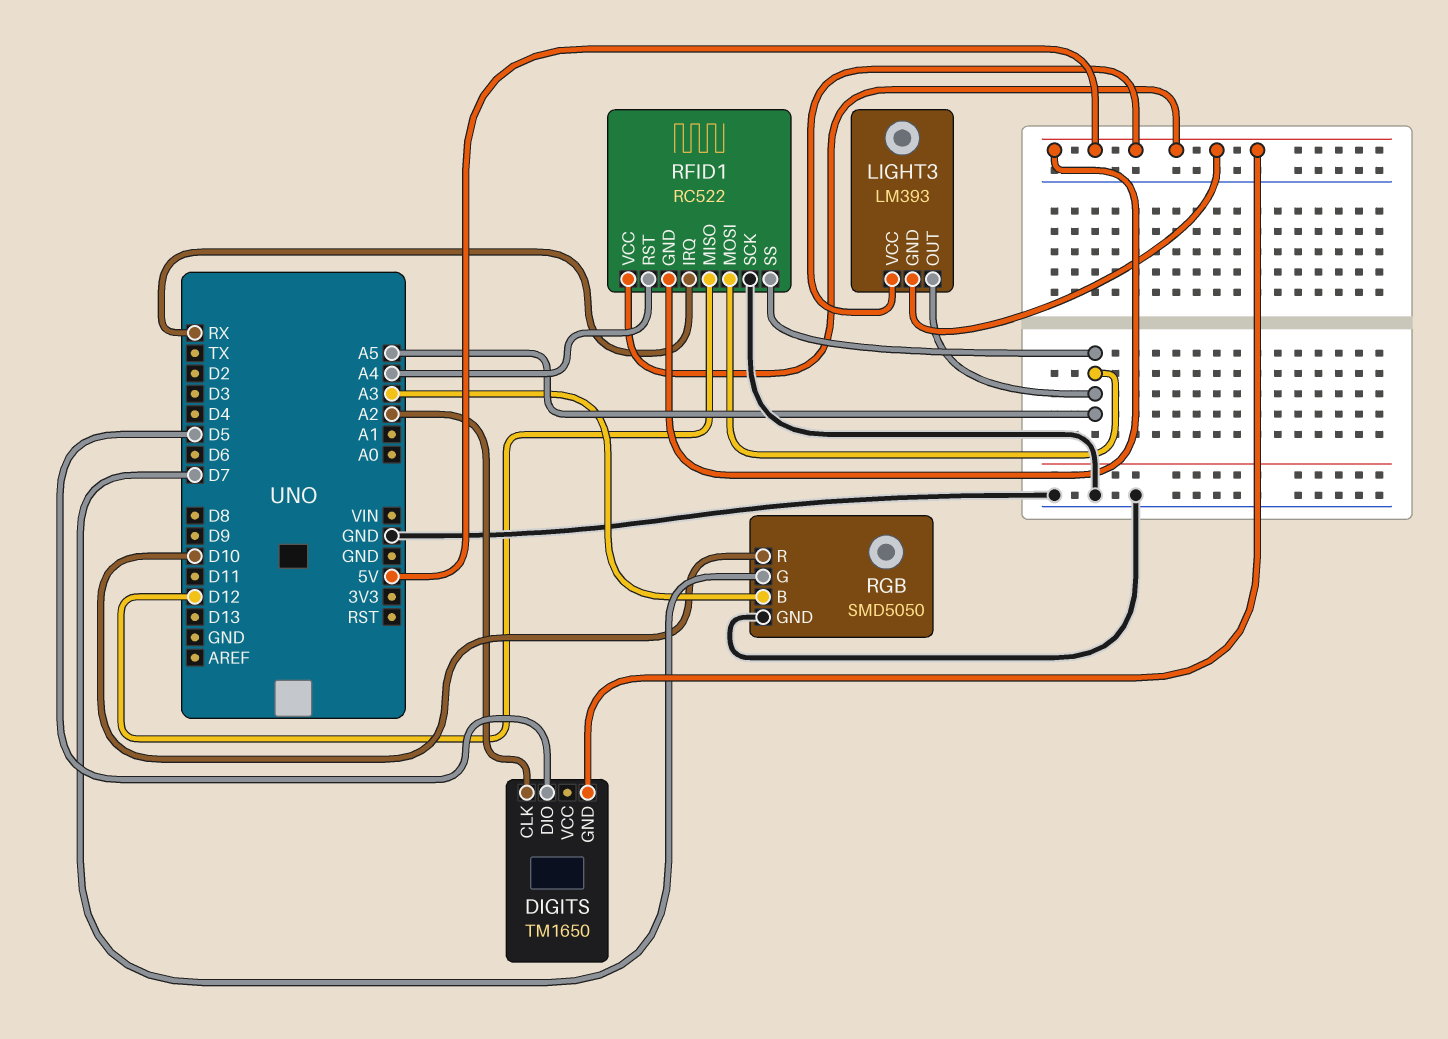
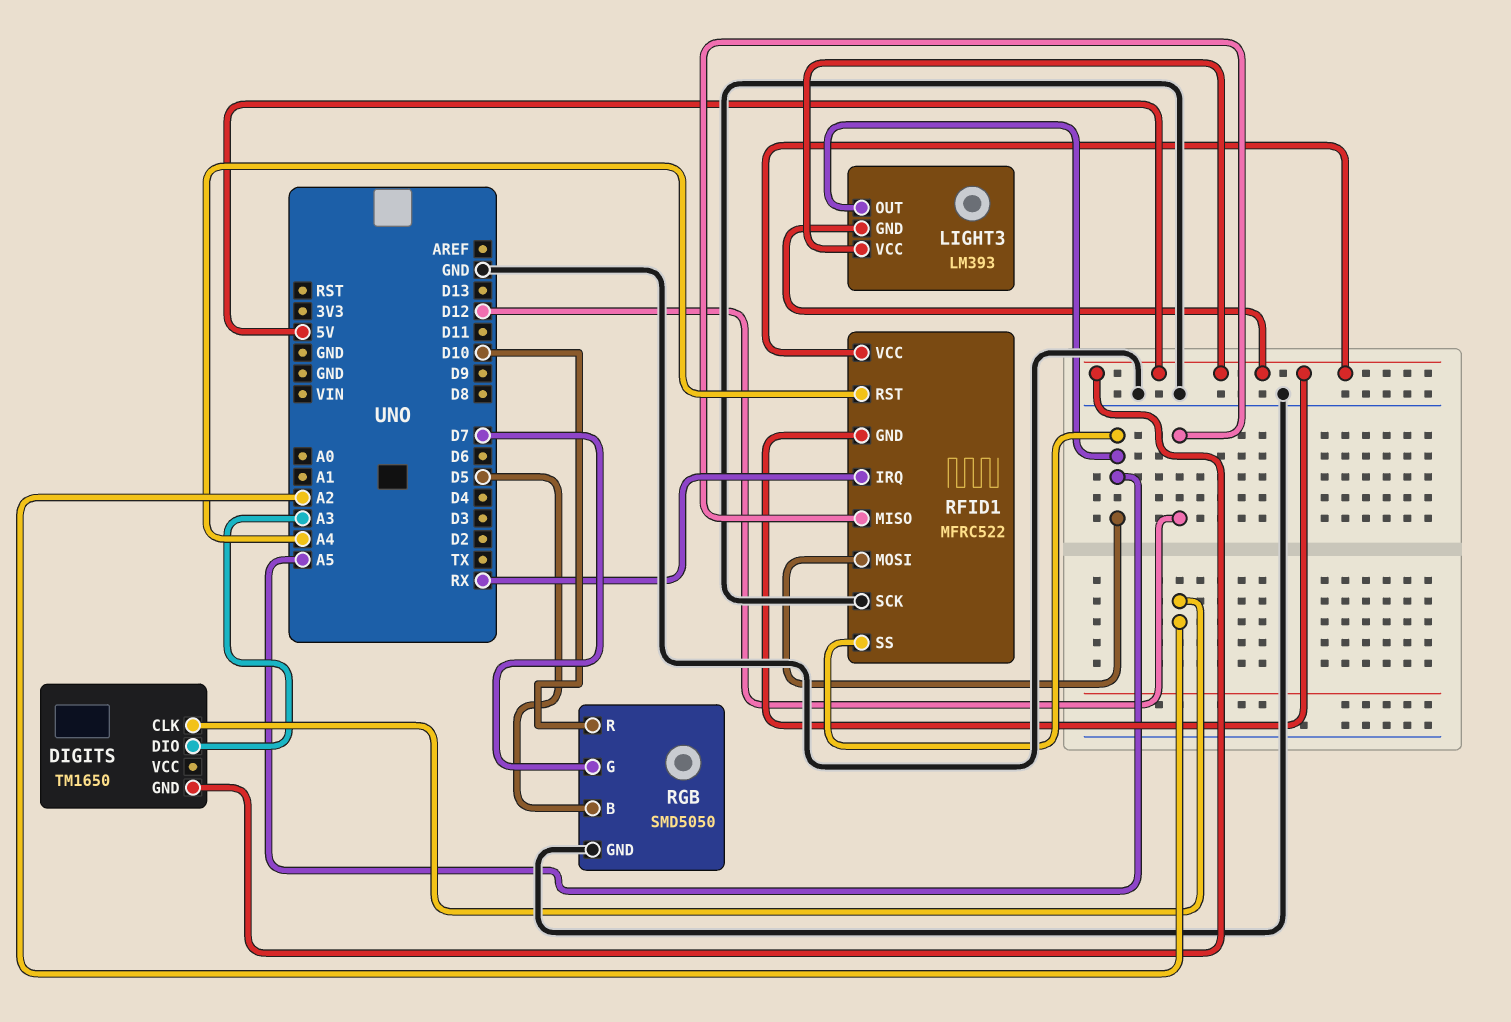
DIGITS pin DIO: D5 -> A3
RFID1: RC522 -> MFRC522
RGB pin B: A3 -> D5

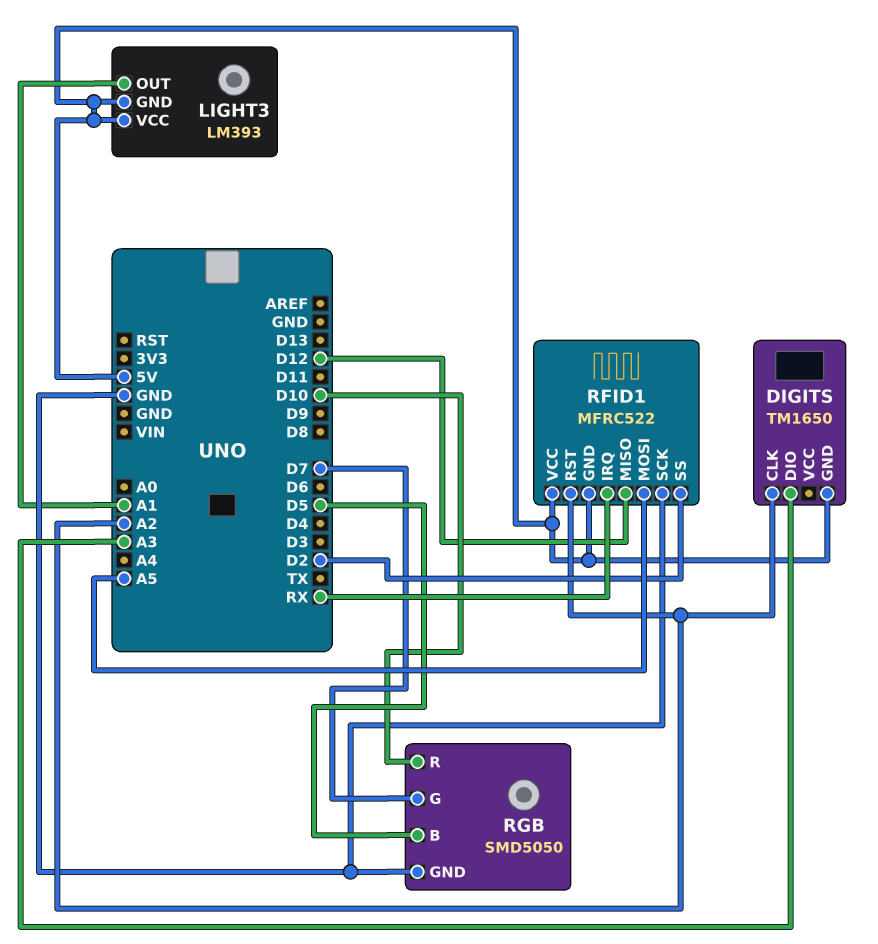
LIGHT3 pin OUT: A5 -> A1
RFID1 pin RST: A4 -> A2
RFID1 pin SS: A5 -> D2

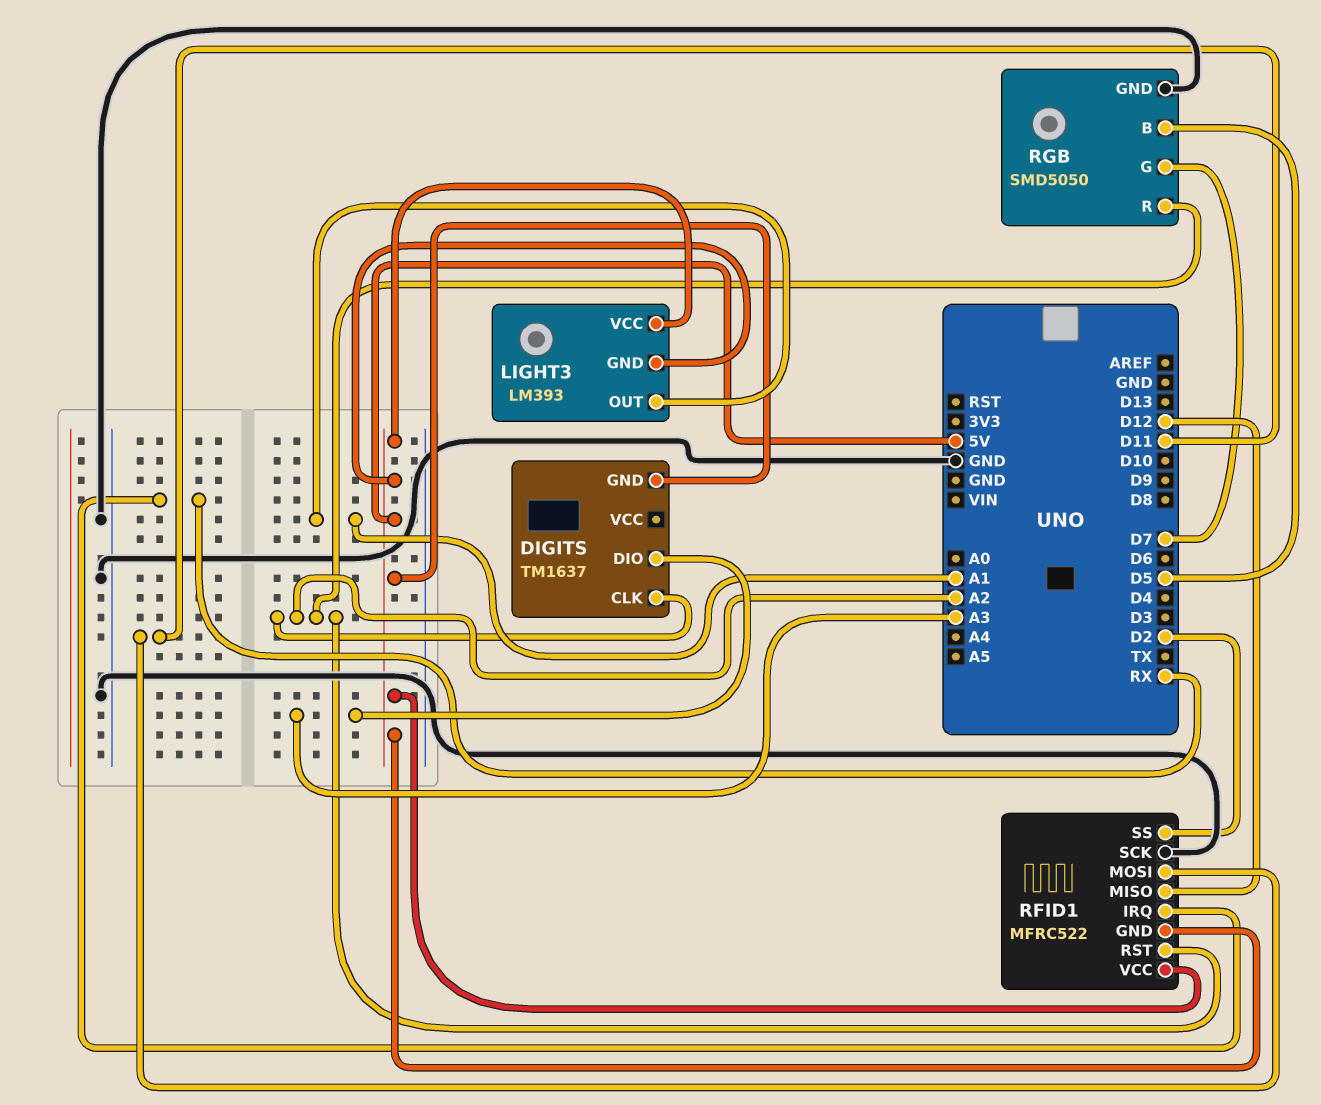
DIGITS: TM1650 -> TM1637
RFID1 pin MOSI: A5 -> D11
RGB pin R: D10 -> A2

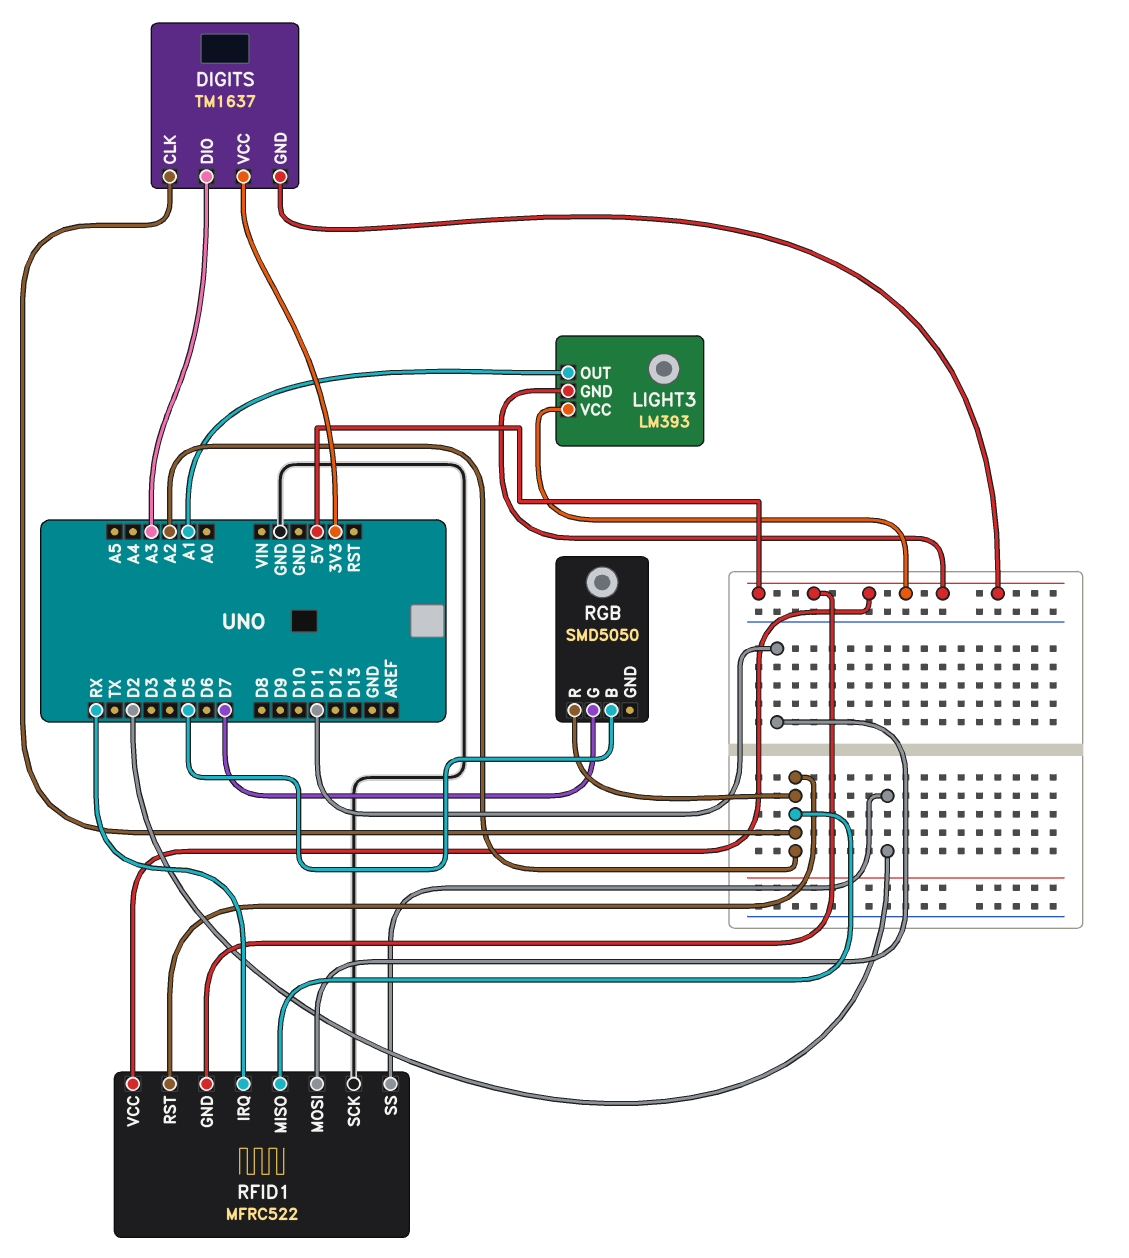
DIGITS pin VCC: none -> 3V3
RFID1 pin MISO: D12 -> A2
RGB pin GND: GND -> none

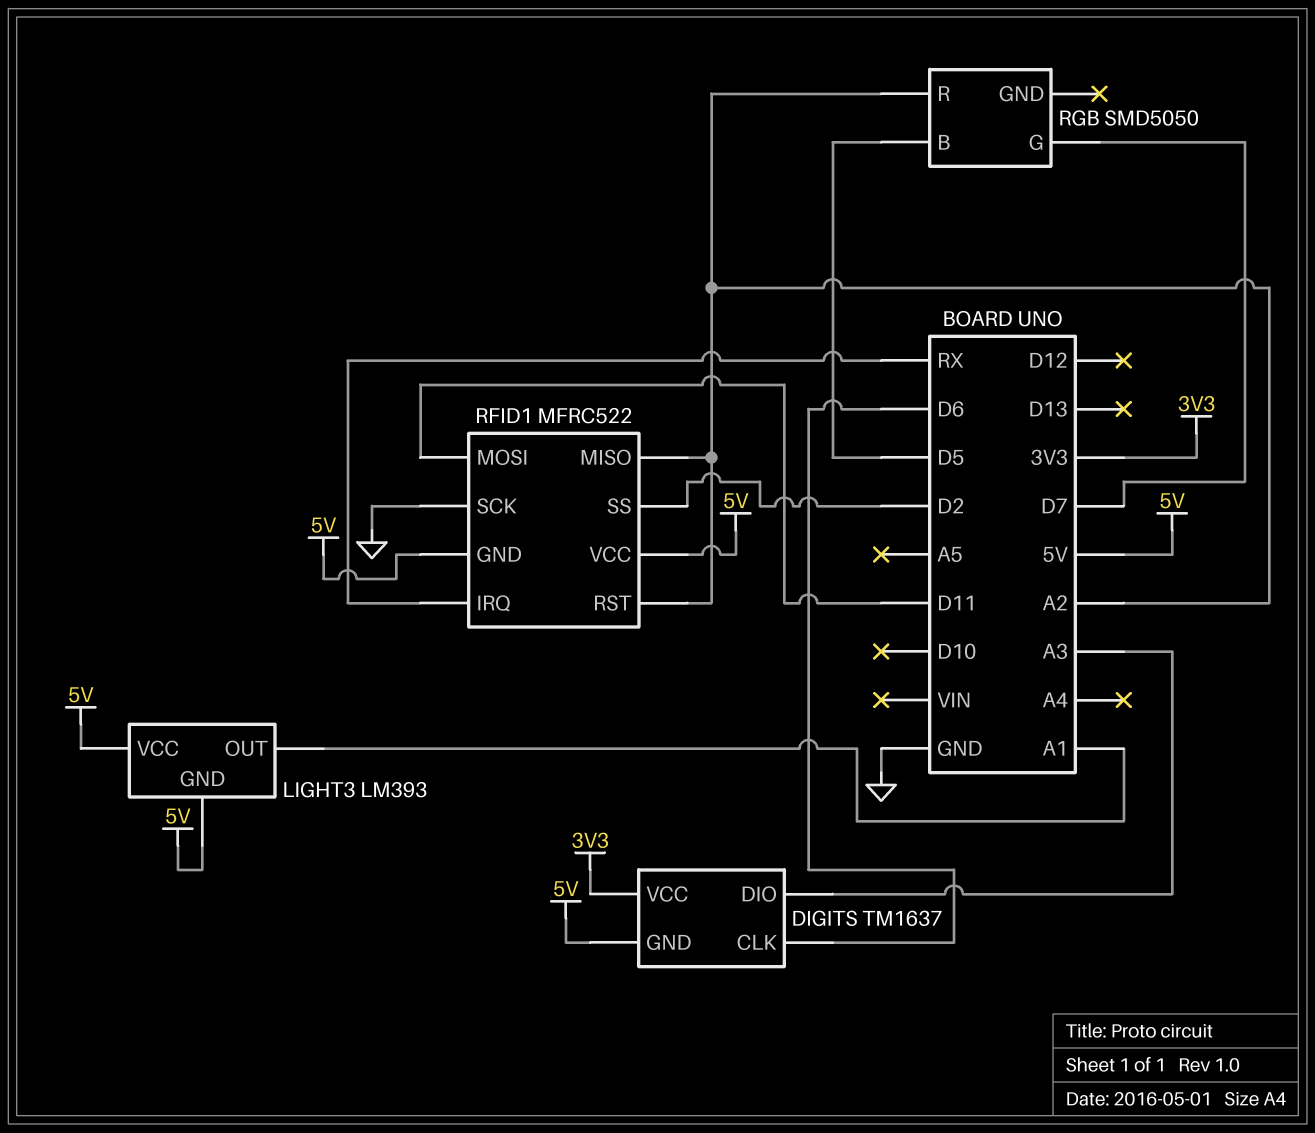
DIGITS pin CLK: A2 -> D6

